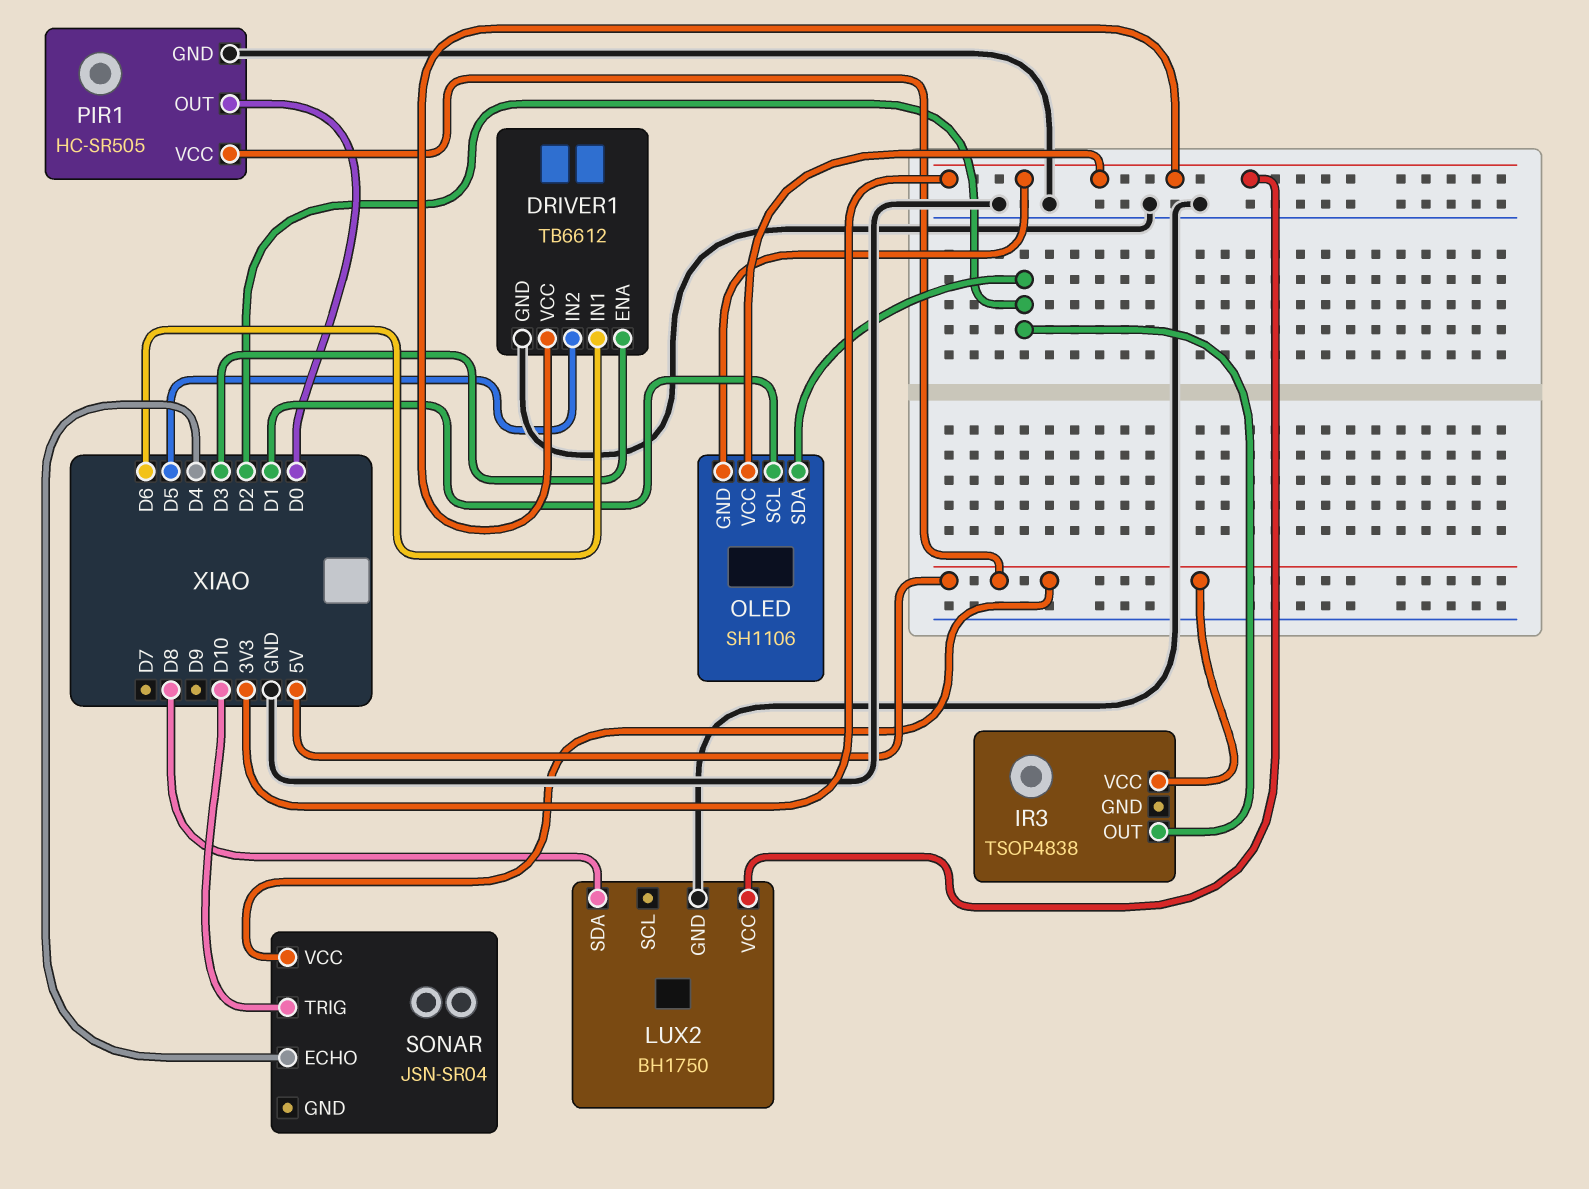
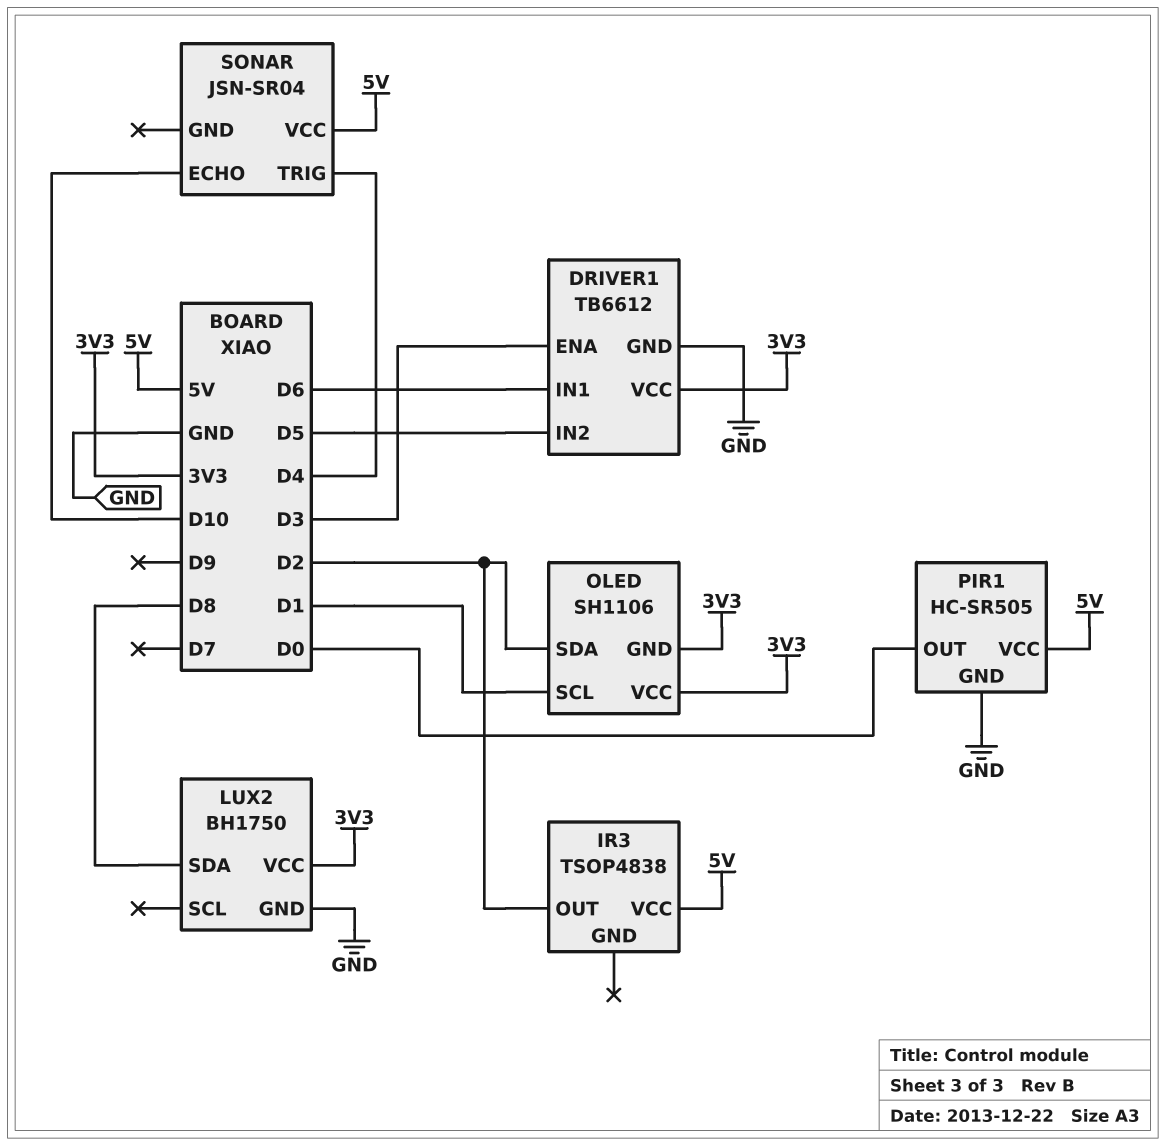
SONAR pin ECHO: D4 -> D10
SONAR pin TRIG: D10 -> D4

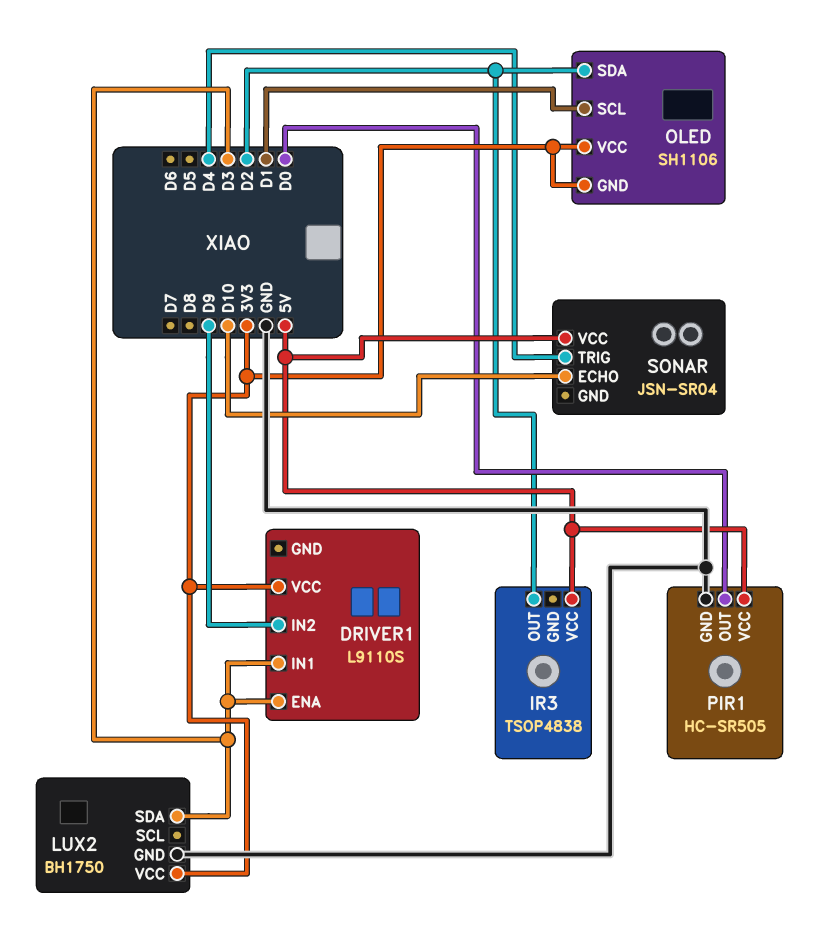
DRIVER1: TB6612 -> L9110S
DRIVER1 pin GND: GND -> none
DRIVER1 pin IN1: D6 -> D3
DRIVER1 pin IN2: D5 -> D9
LUX2 pin SDA: D8 -> D3

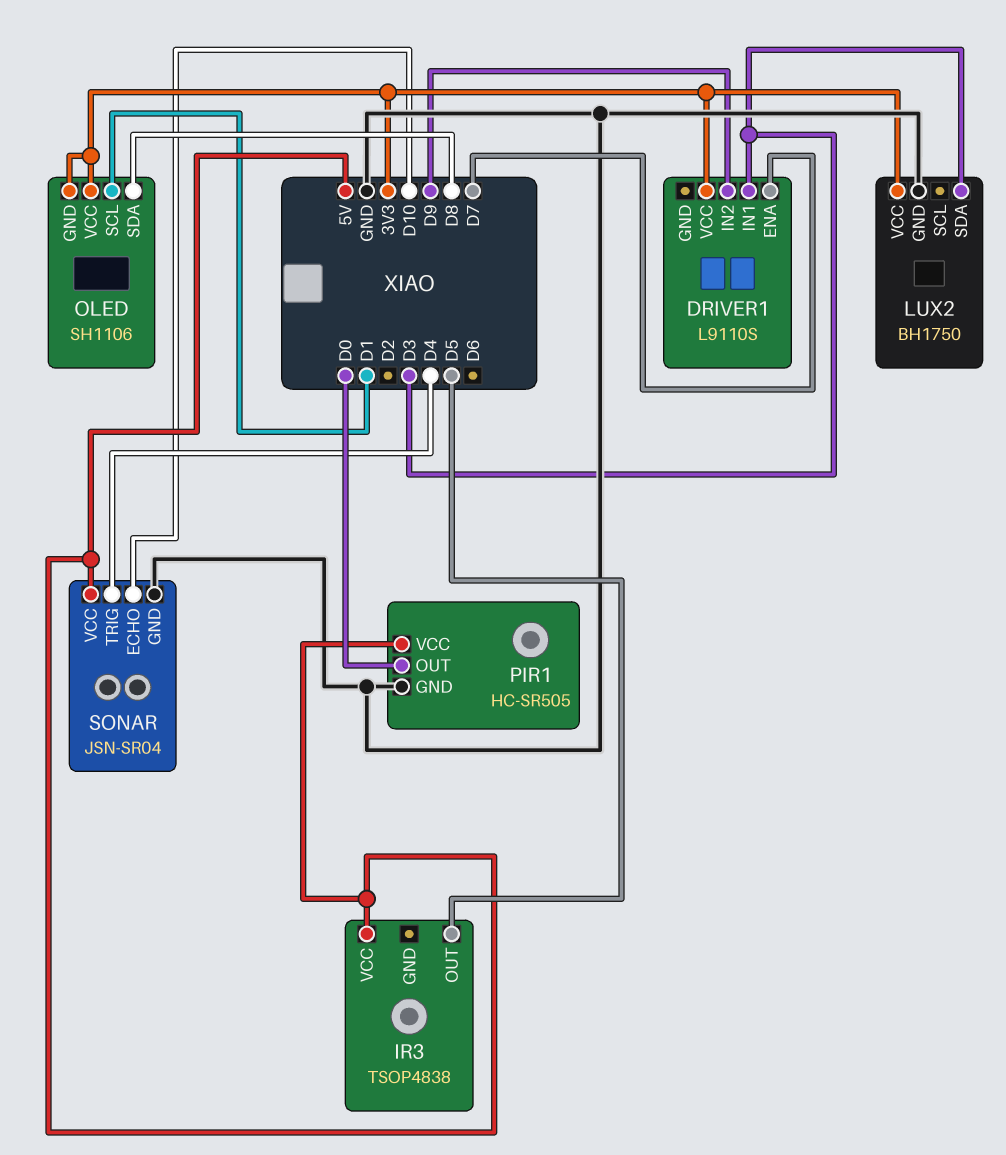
DRIVER1 pin ENA: D3 -> D7
IR3 pin OUT: D2 -> D5
OLED pin SDA: D2 -> D8
SONAR pin GND: none -> GND

